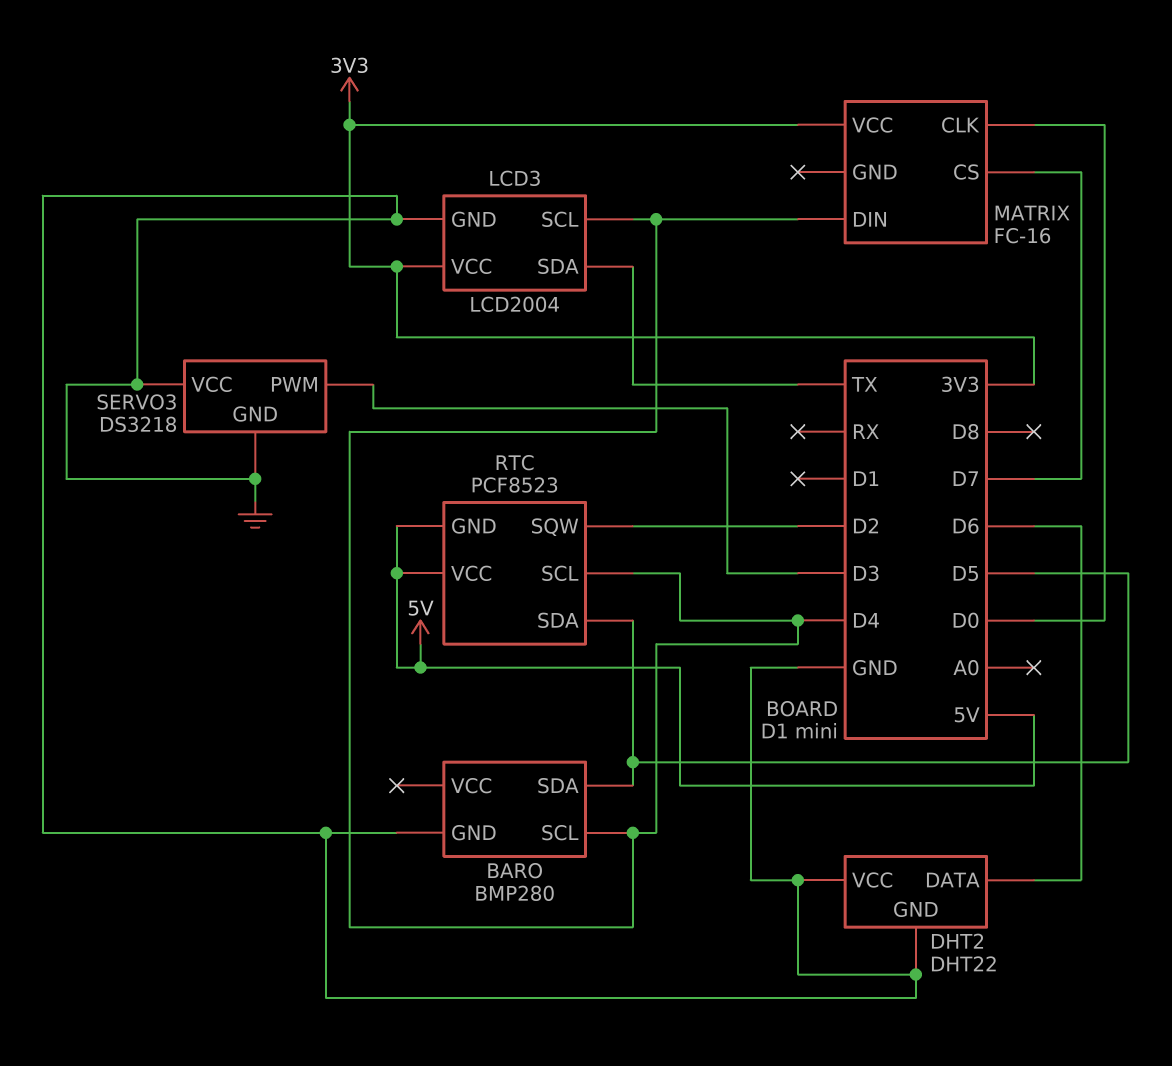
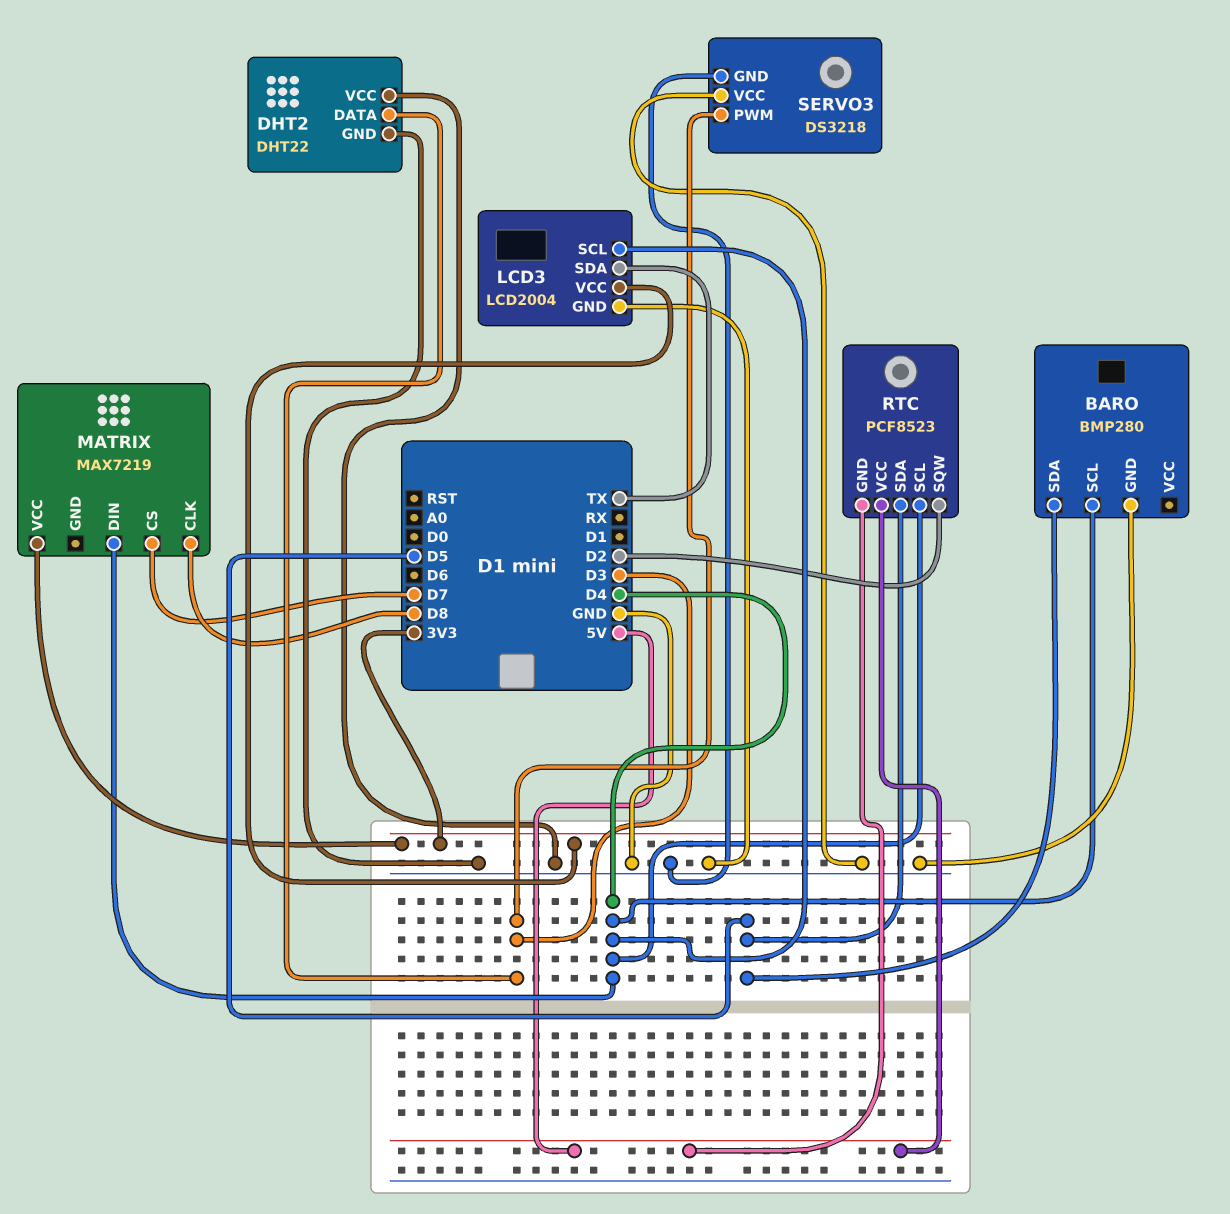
DHT2 pin DATA: D6 -> D3
MATRIX: FC-16 -> MAX7219
MATRIX pin CLK: D0 -> D8

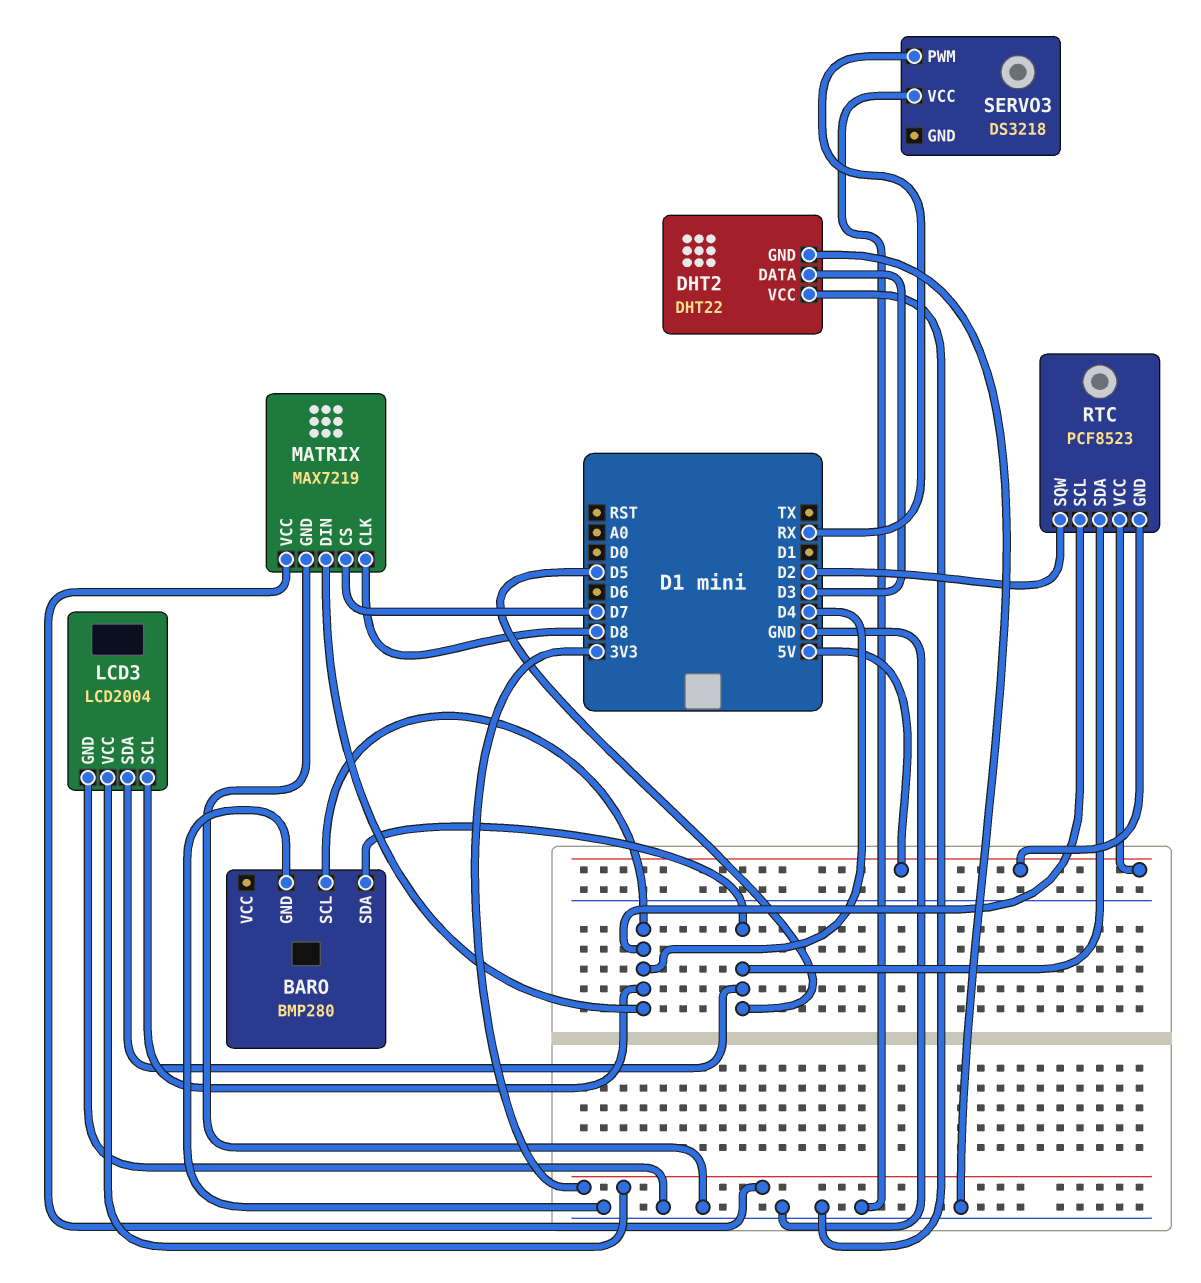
LCD3 pin SDA: TX -> D5
MATRIX pin GND: none -> GND
SERVO3 pin GND: GND -> none
SERVO3 pin PWM: D3 -> RX

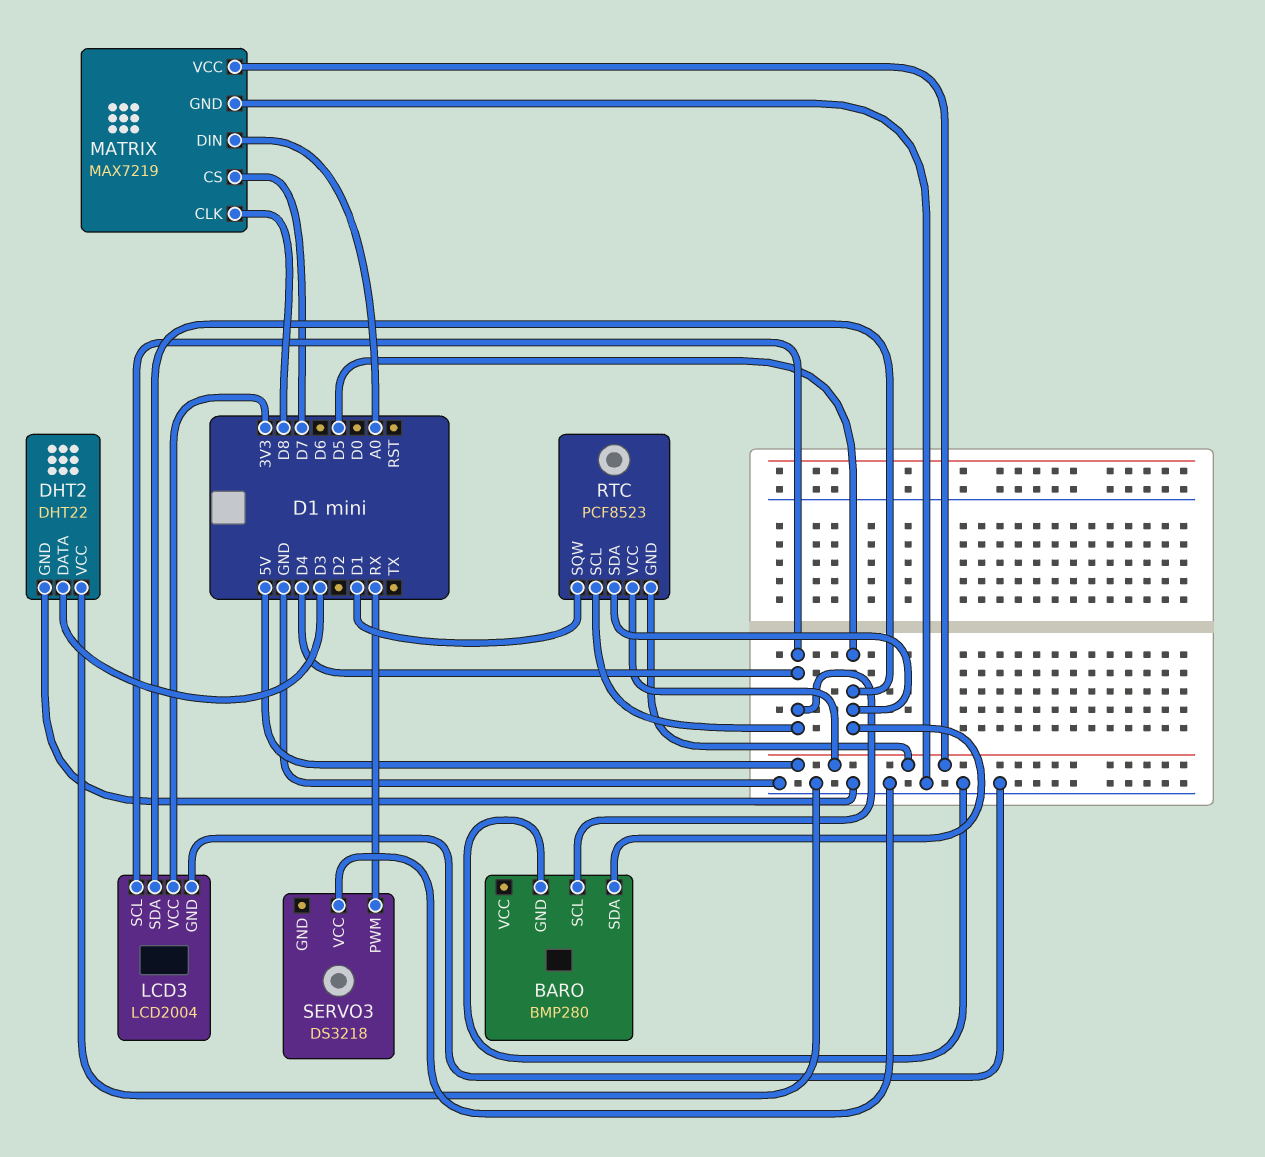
MATRIX pin DIN: D4 -> A0
MATRIX pin VCC: 3V3 -> 5V
RTC pin SQW: D2 -> D1

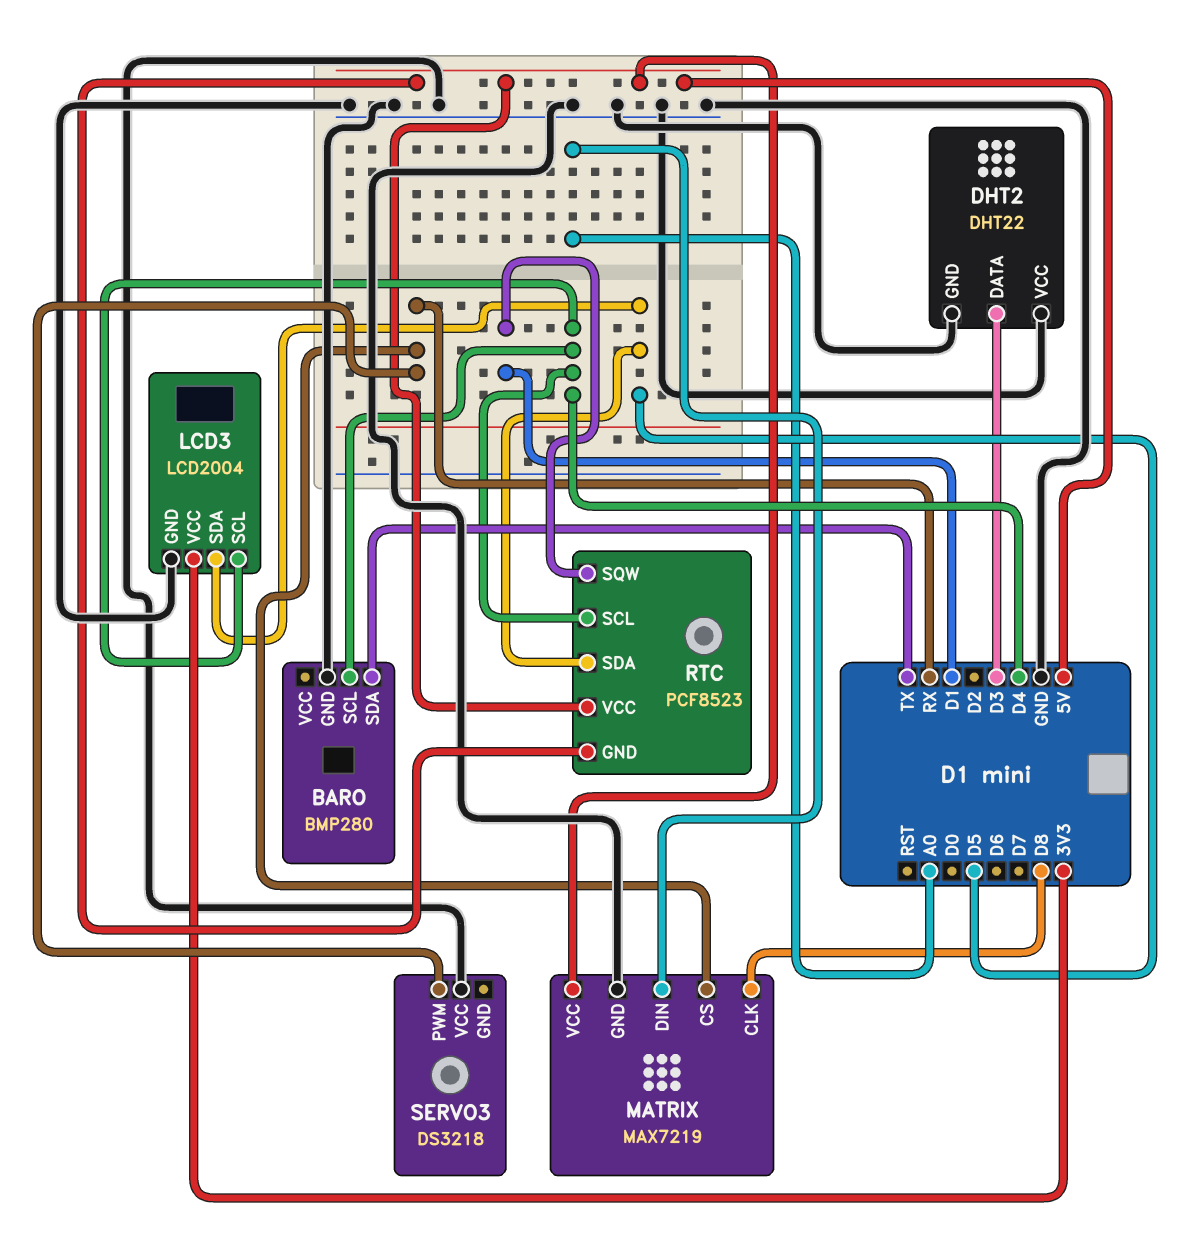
BARO pin SDA: D5 -> TX
MATRIX pin CS: D7 -> RX

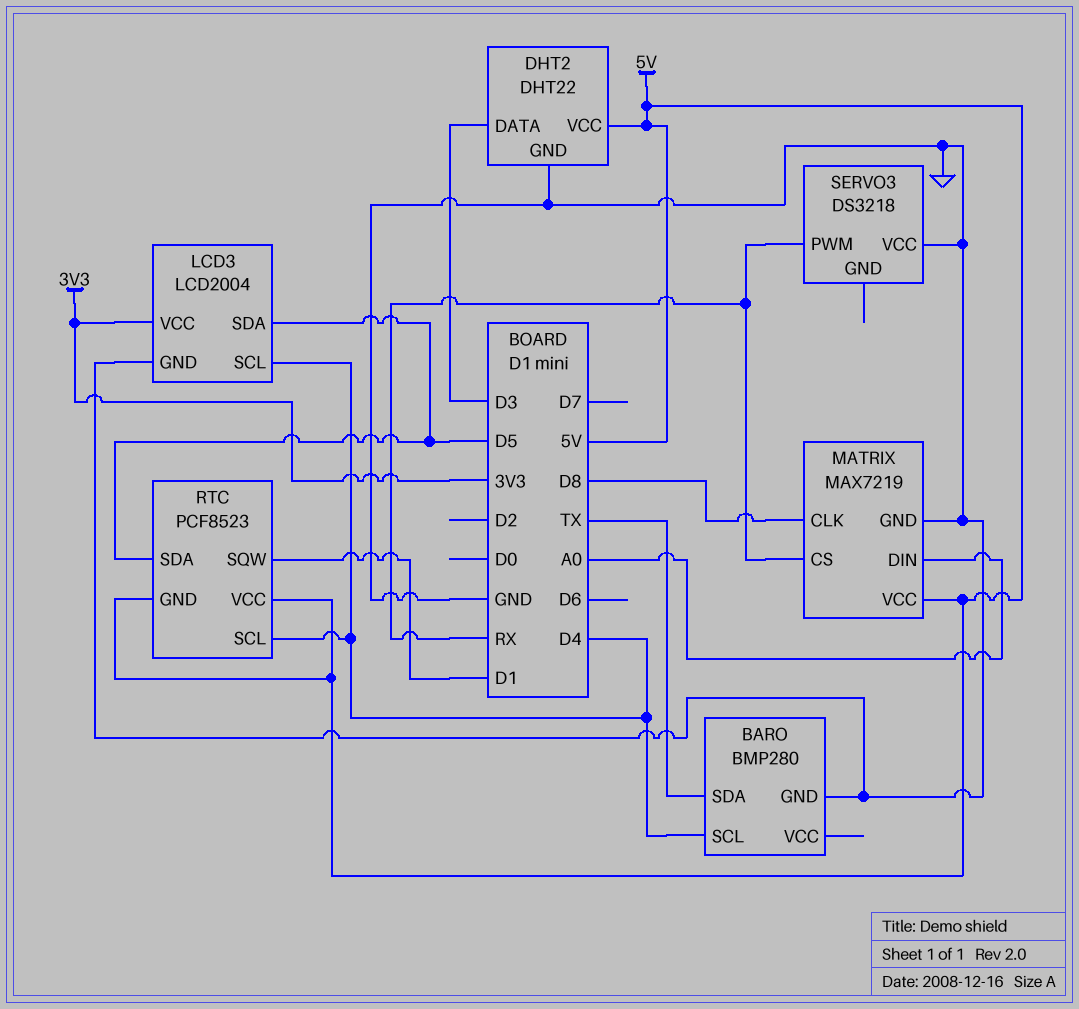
DHT2 pin VCC: GND -> 5V

